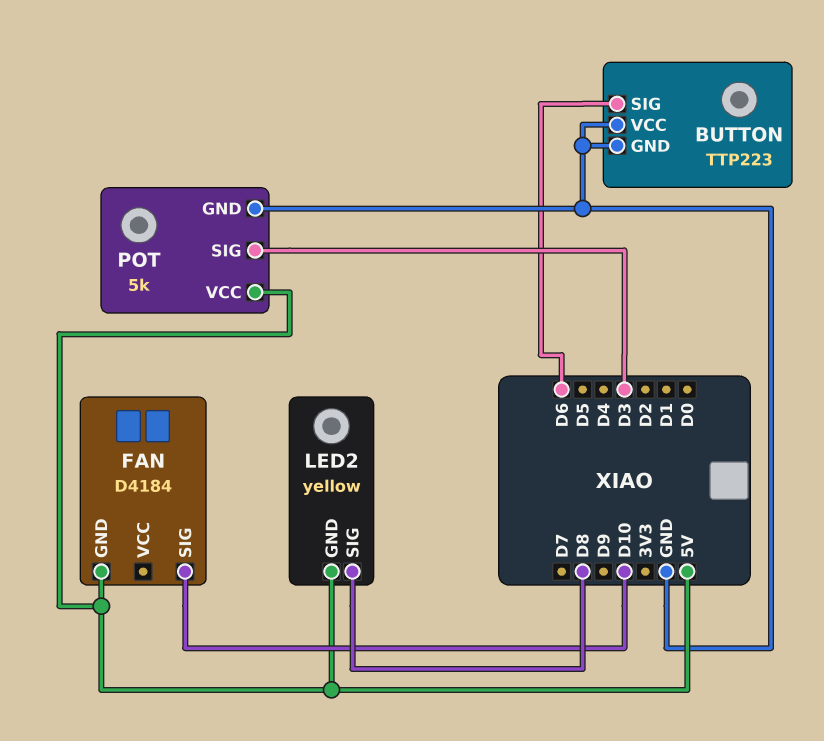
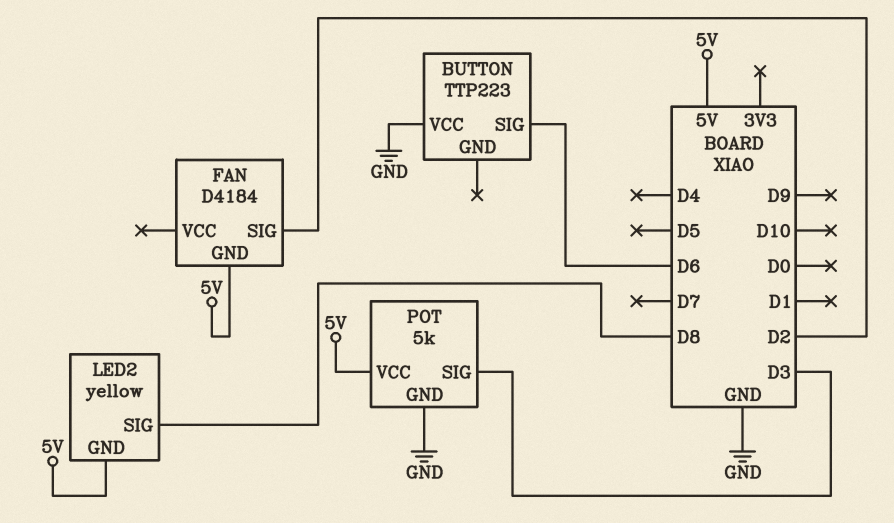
BUTTON pin GND: GND -> none
FAN pin SIG: D10 -> D2

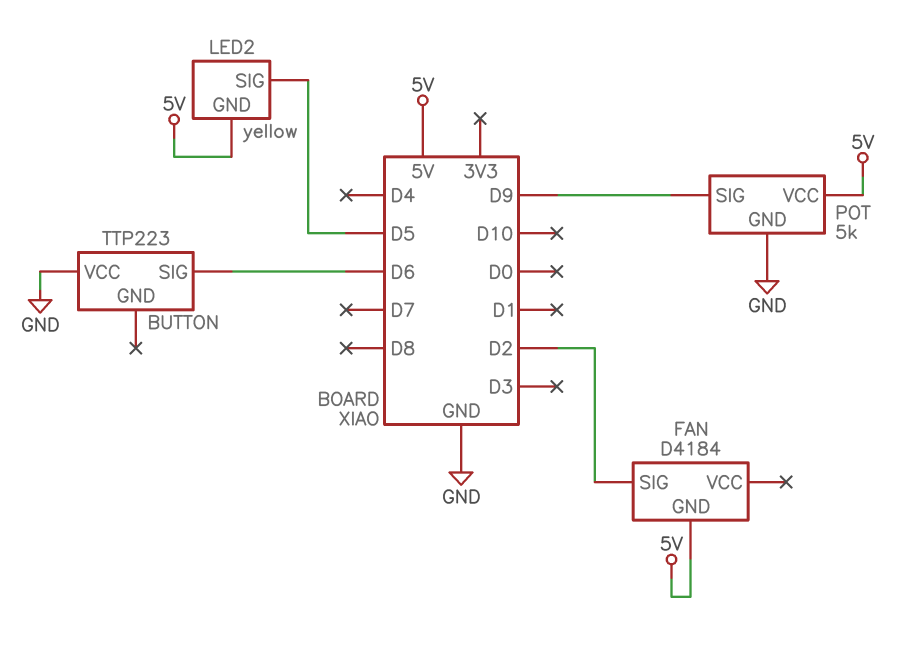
LED2 pin SIG: D8 -> D5
POT pin SIG: D3 -> D9

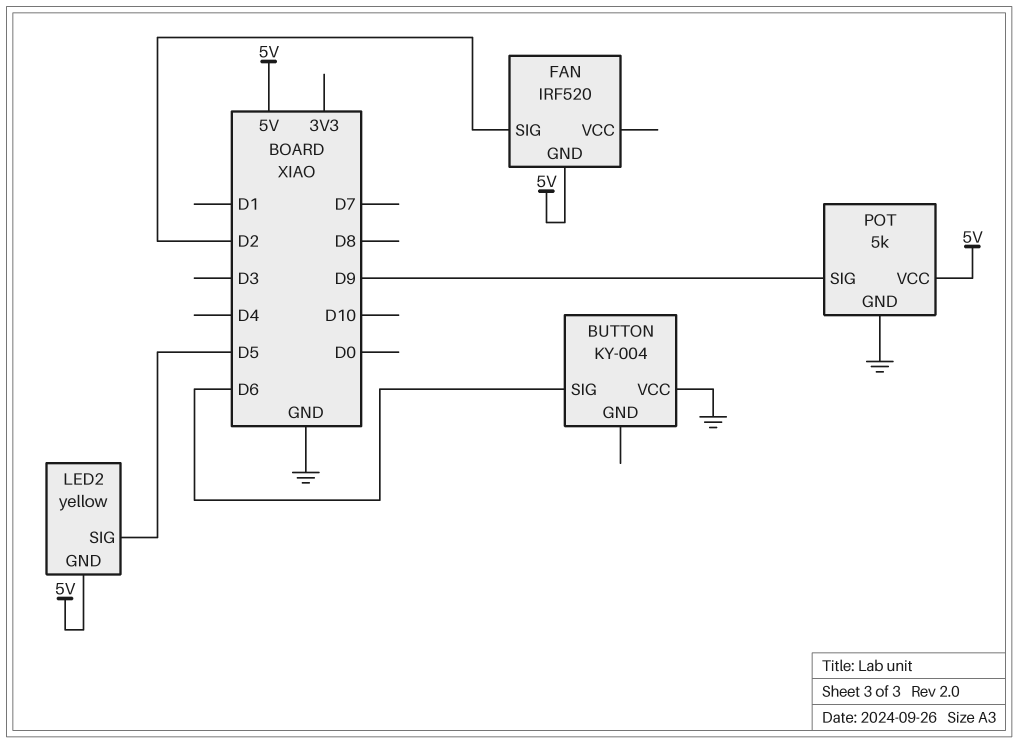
BUTTON: TTP223 -> KY-004
FAN: D4184 -> IRF520

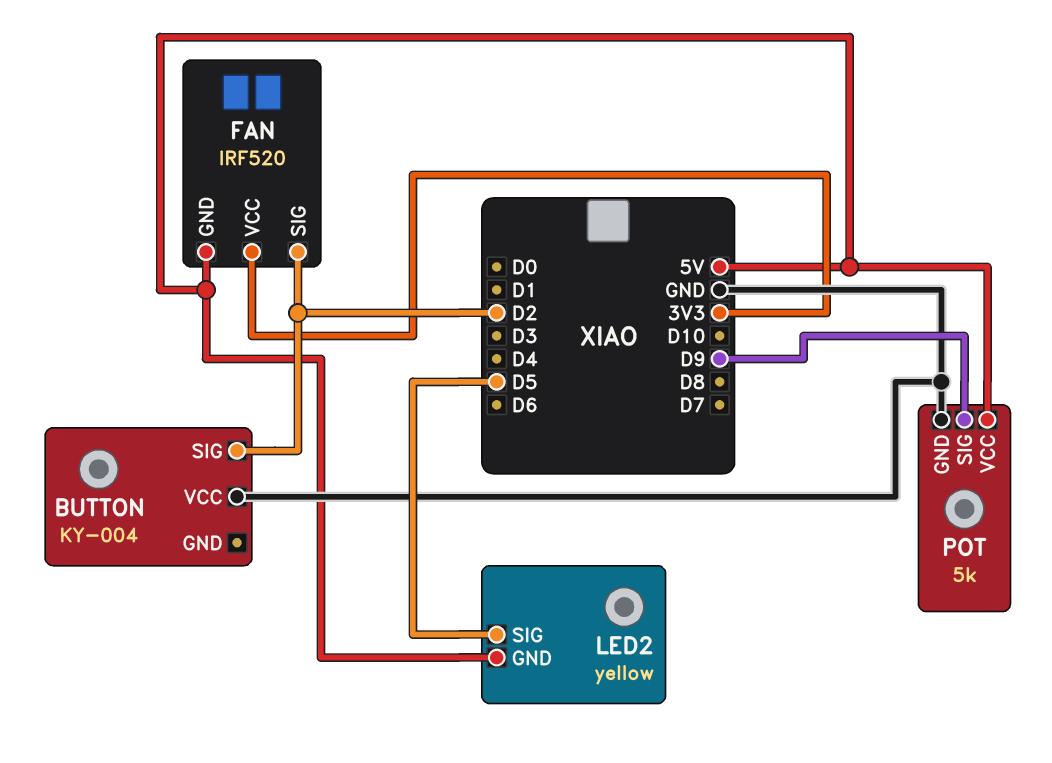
BUTTON pin SIG: D6 -> D2
FAN pin VCC: none -> 3V3

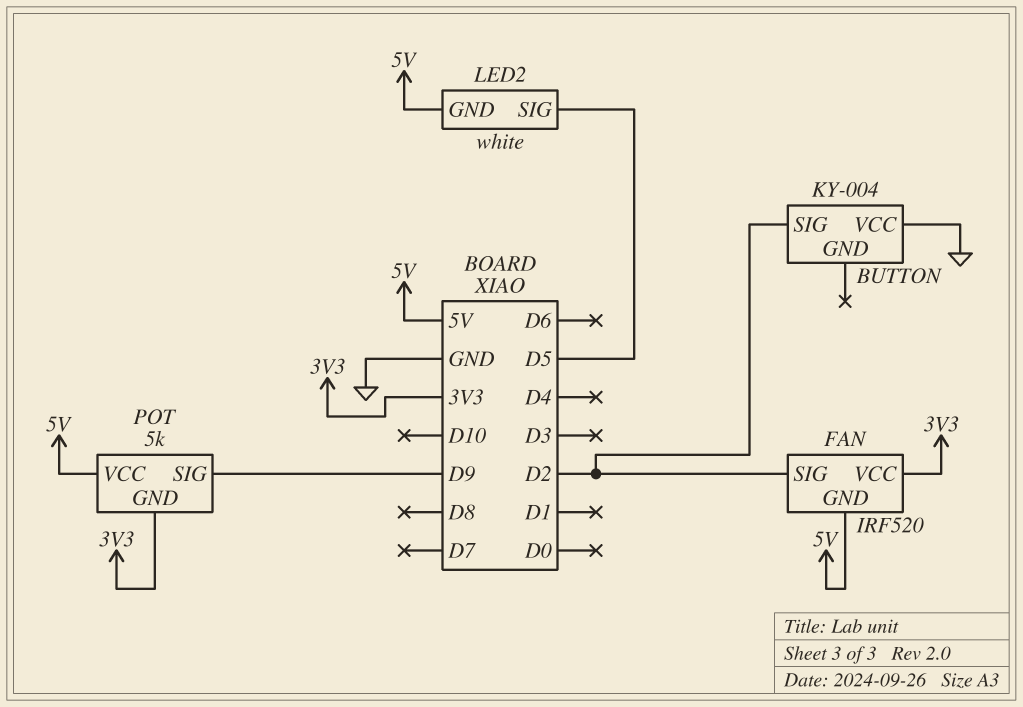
LED2: yellow -> white
POT pin GND: GND -> 3V3

